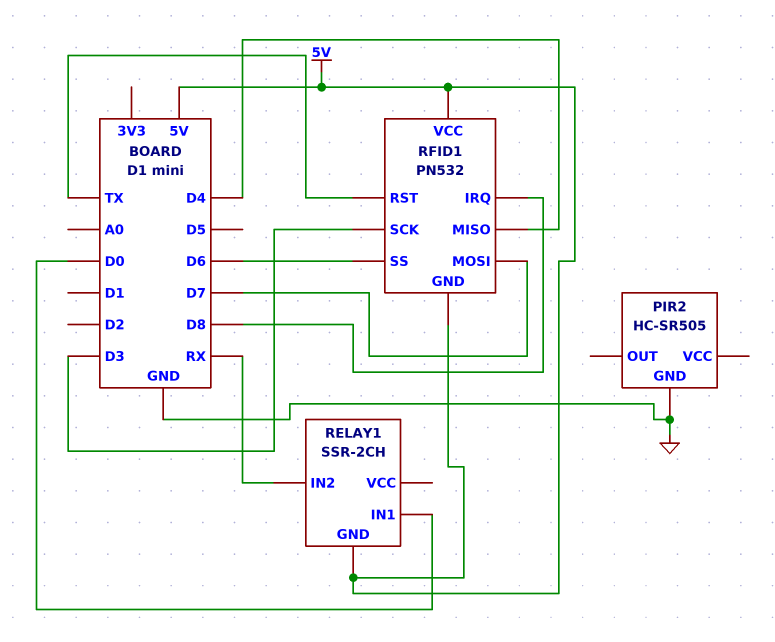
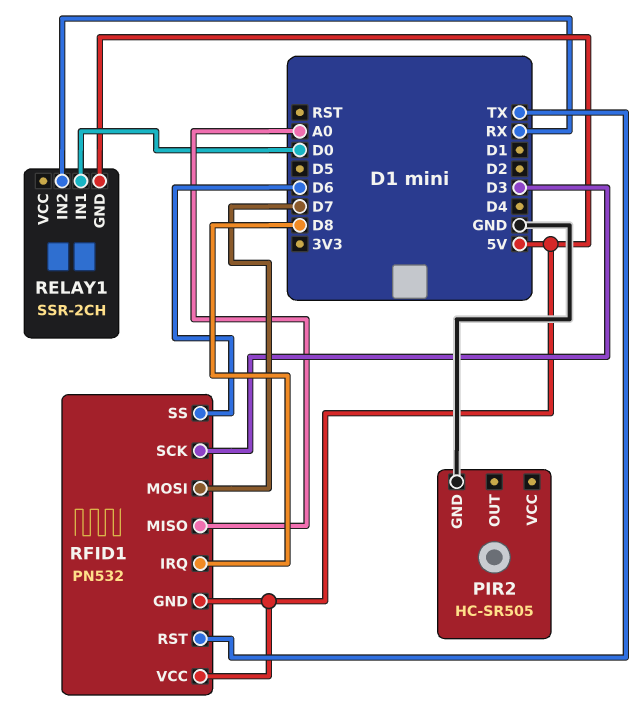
RFID1 pin MISO: D4 -> A0

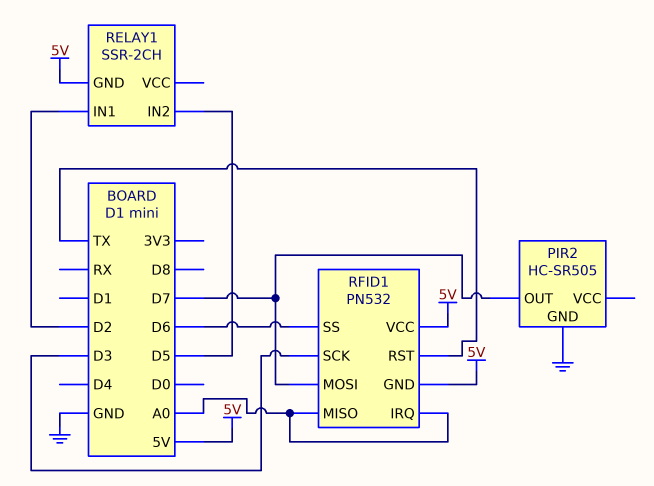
PIR2 pin OUT: none -> D7
RELAY1 pin IN1: D0 -> D2
RELAY1 pin IN2: RX -> D5
RFID1 pin IRQ: D8 -> A0

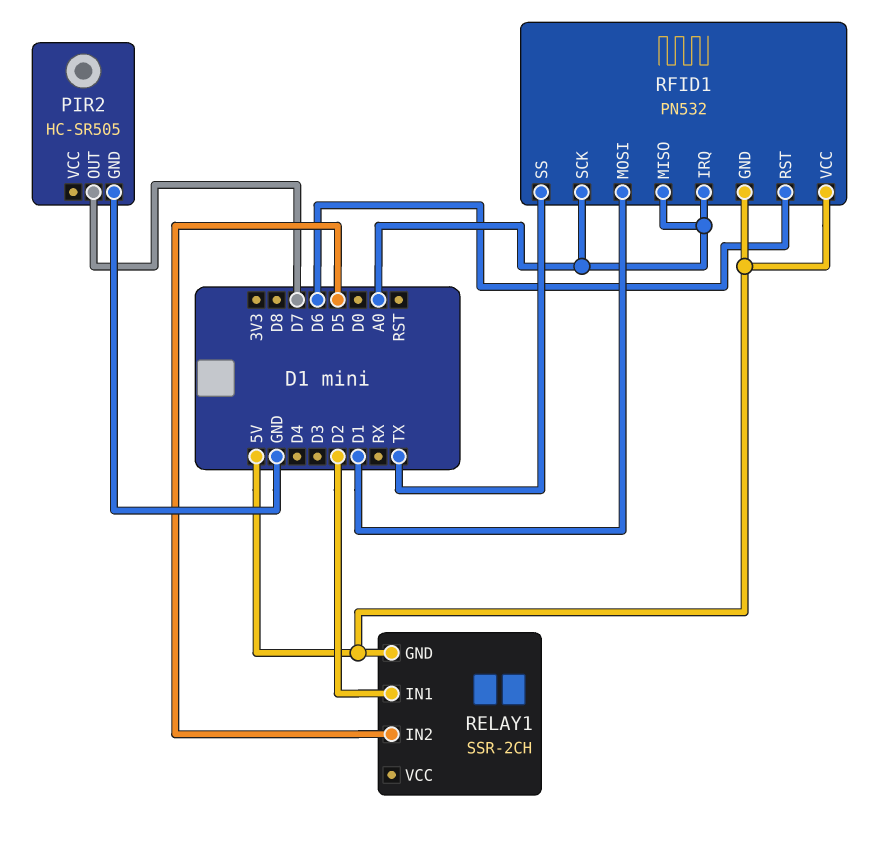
RFID1 pin MOSI: D7 -> D1
RFID1 pin RST: TX -> D6
RFID1 pin SCK: D3 -> A0
RFID1 pin SS: D6 -> TX

